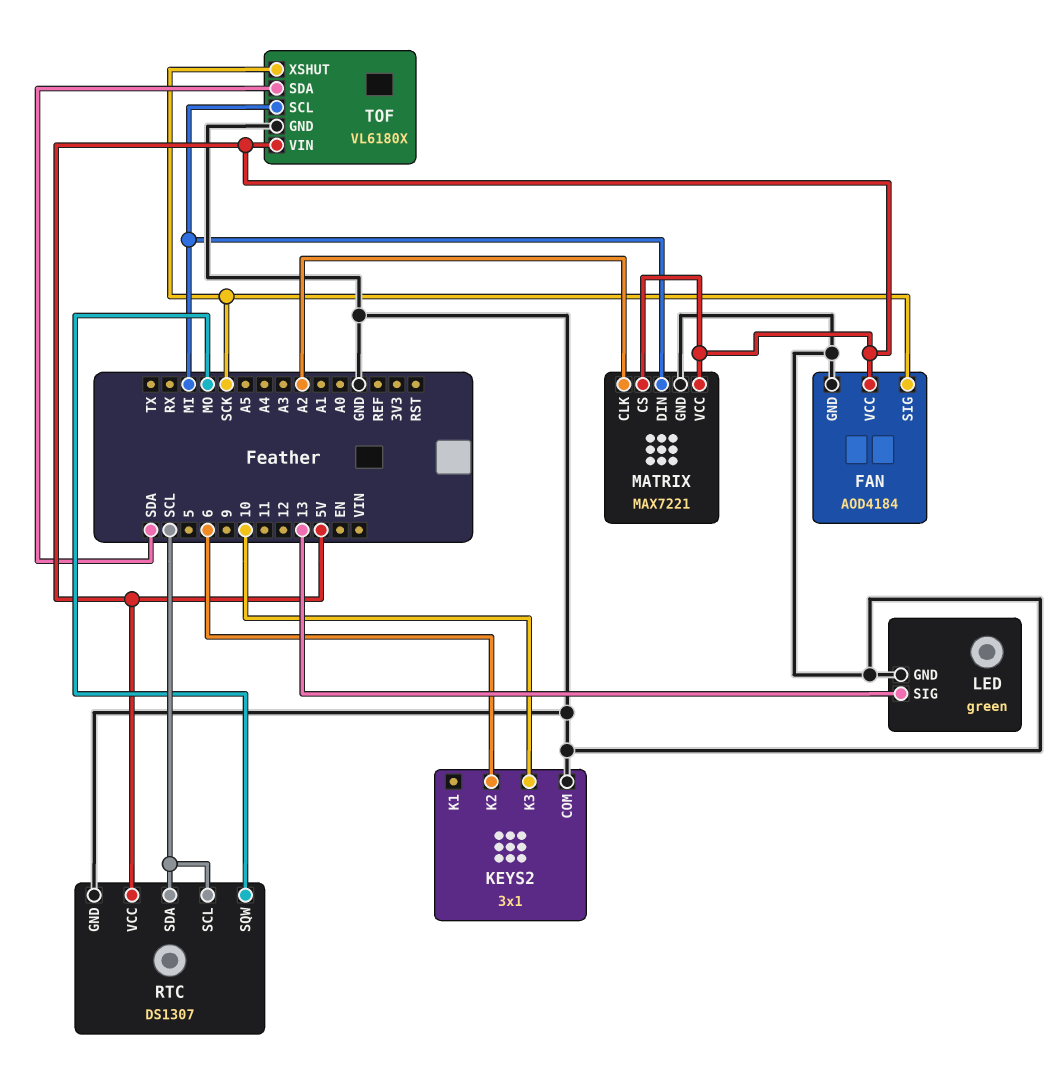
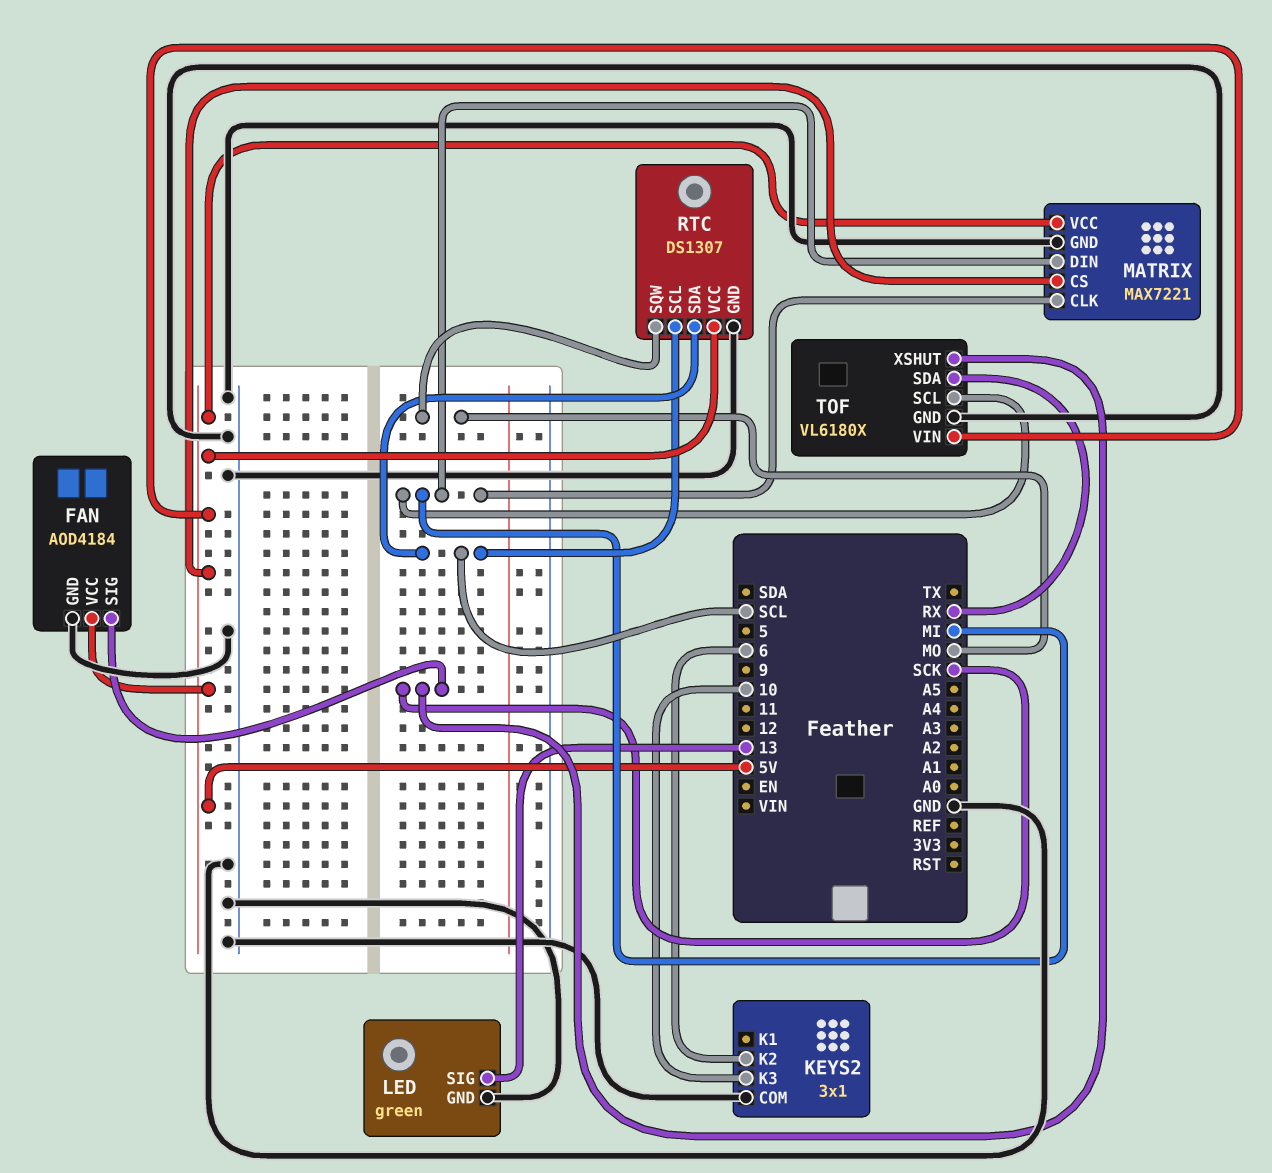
MATRIX pin CLK: A2 -> MI
TOF pin SDA: SDA -> RX

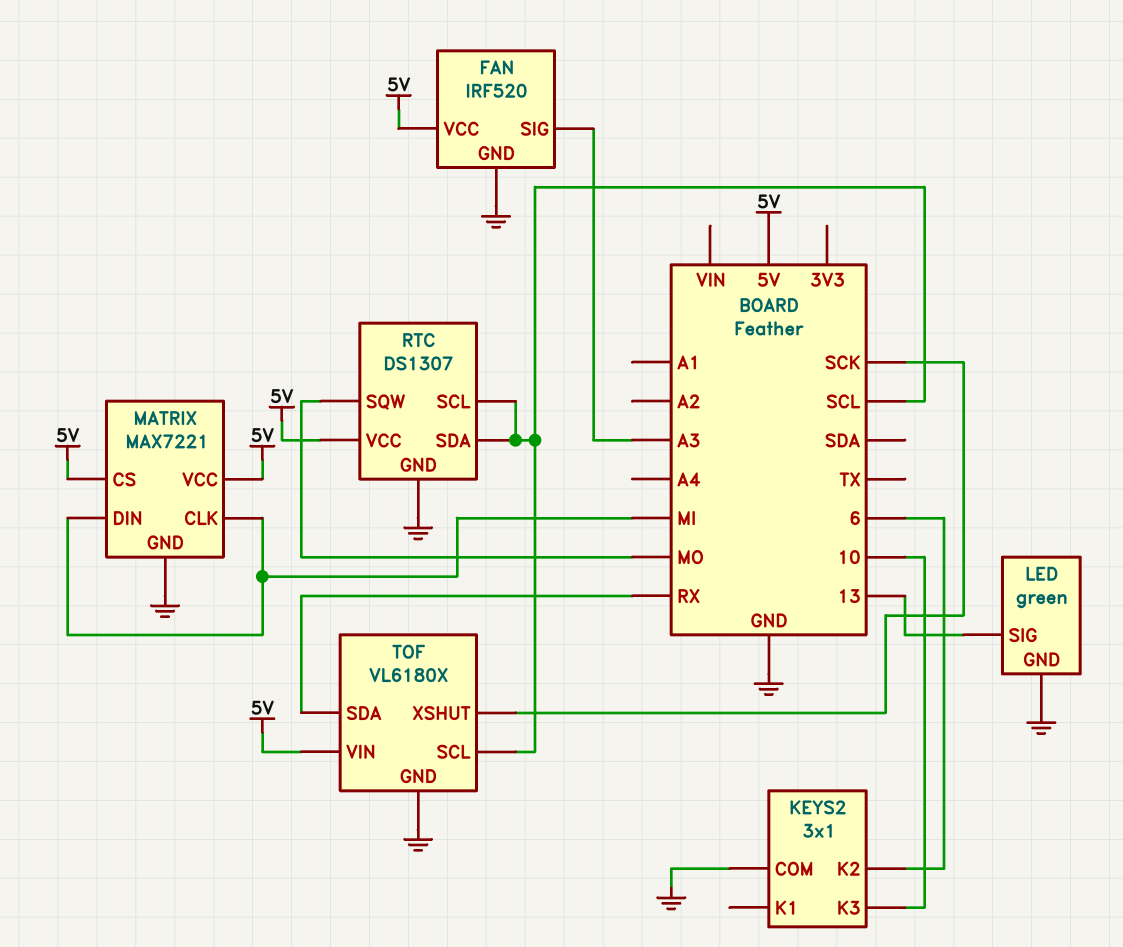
FAN: AOD4184 -> IRF520
FAN pin SIG: SCK -> A3
TOF pin SCL: MI -> SCL

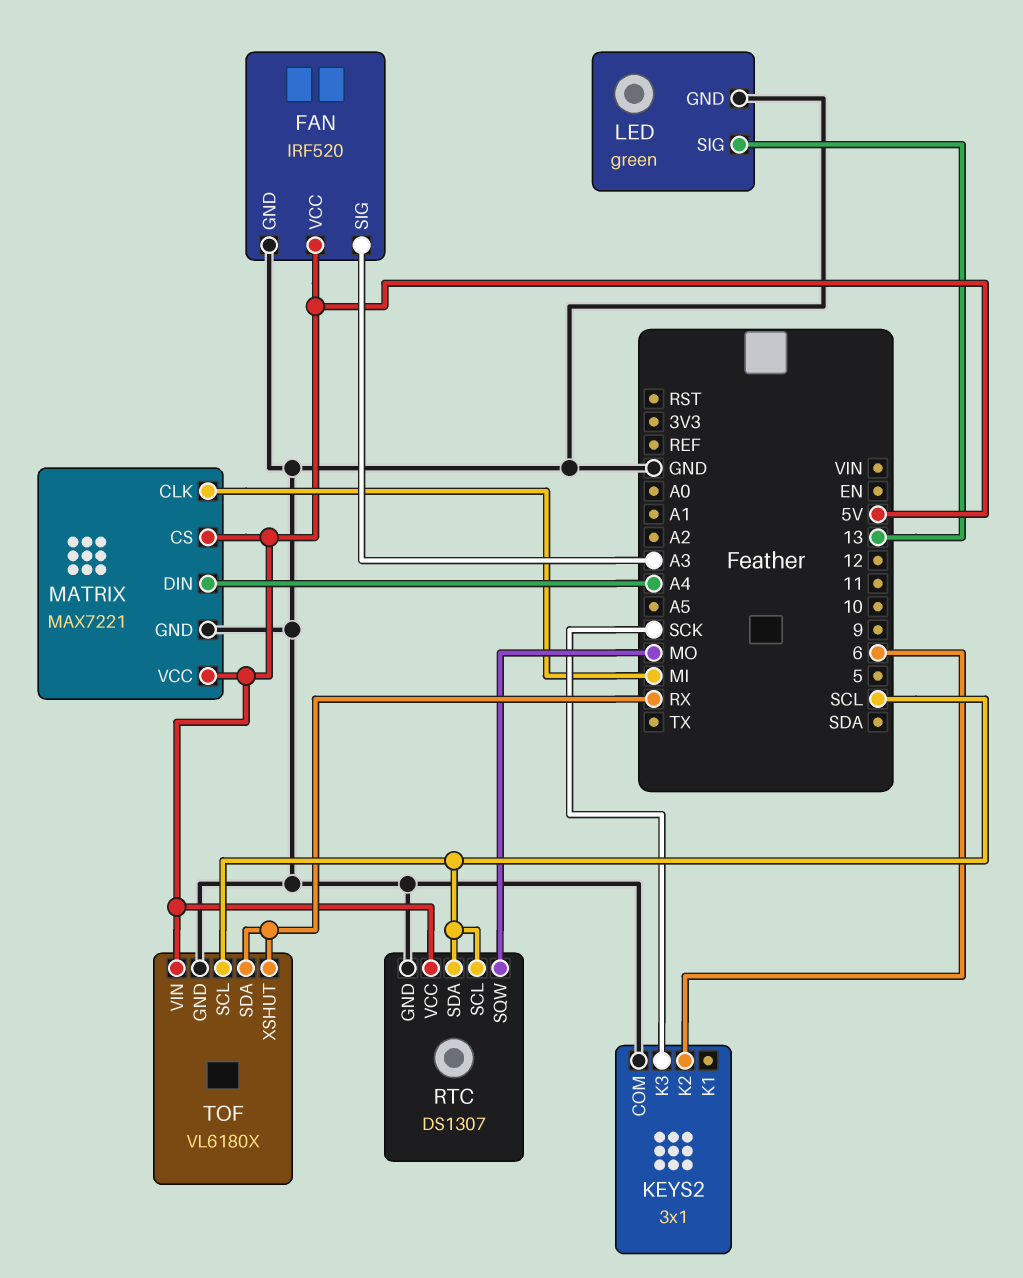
KEYS2 pin K3: 10 -> SCK
MATRIX pin DIN: MI -> A4
TOF pin XSHUT: SCK -> RX

